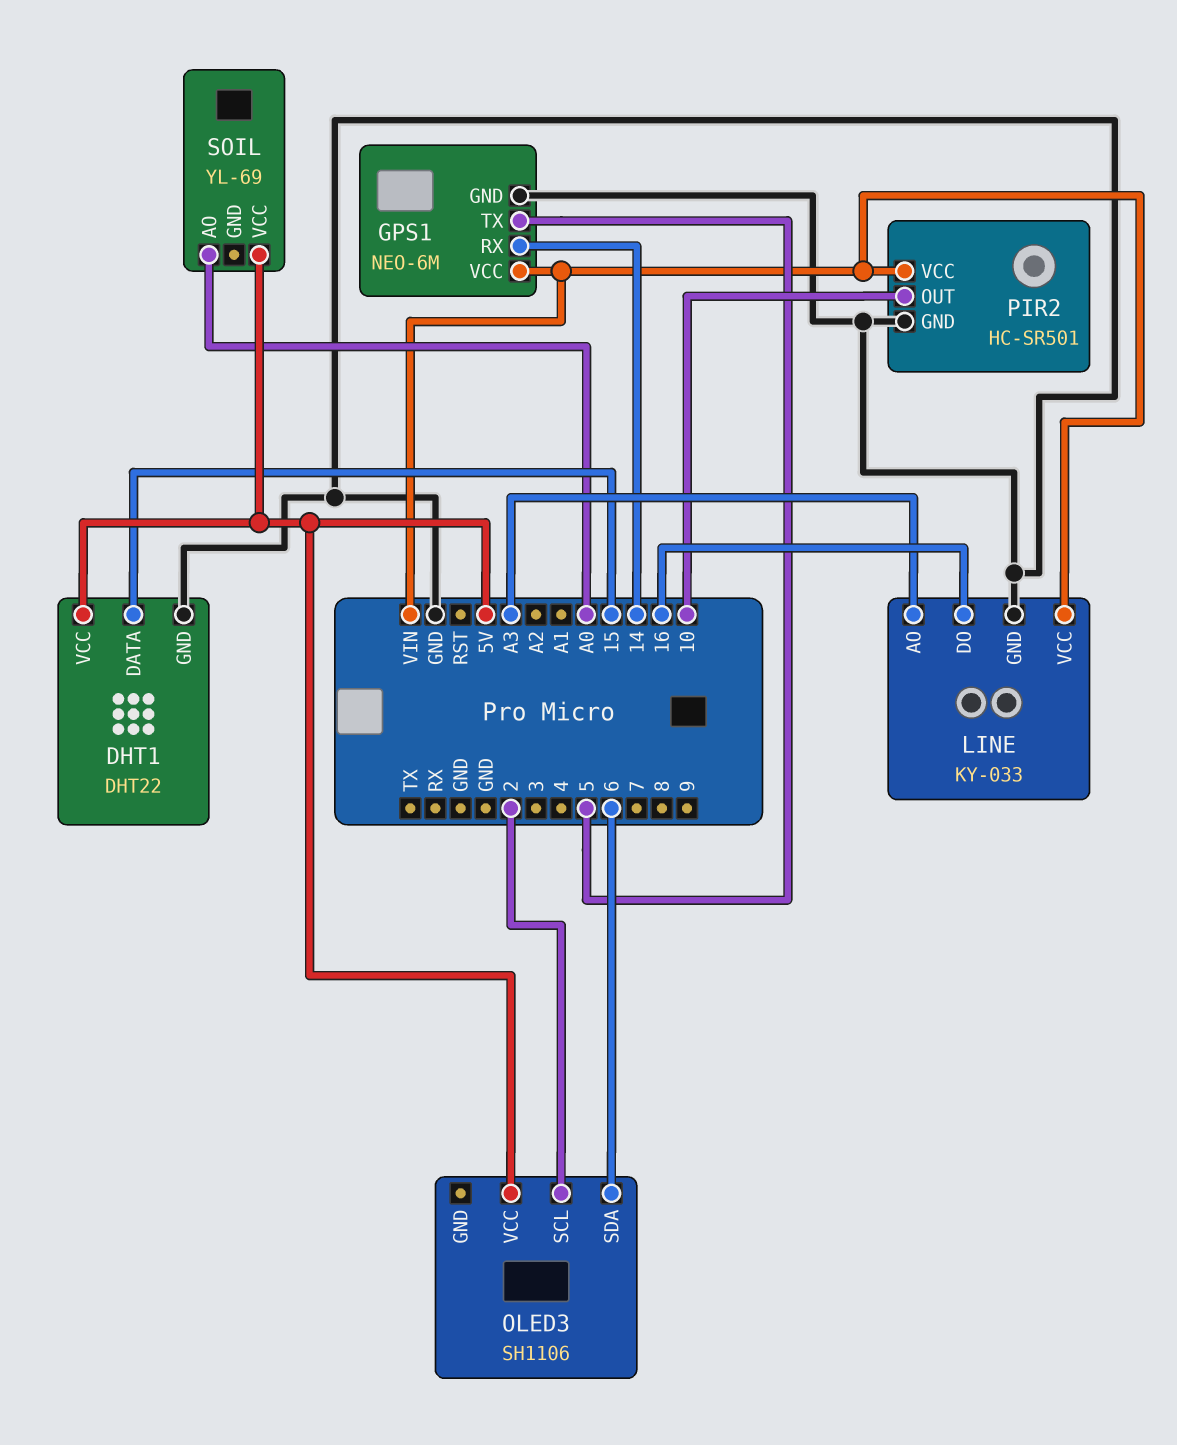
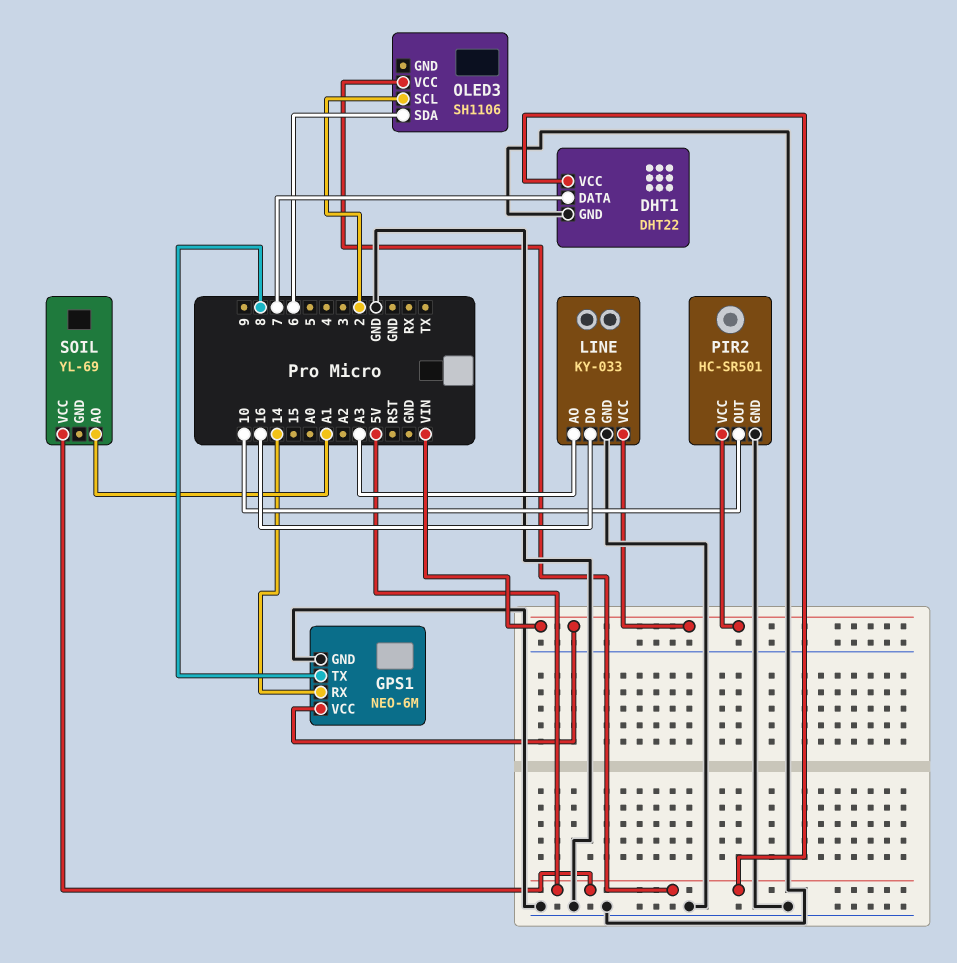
DHT1 pin DATA: 15 -> 7
GPS1 pin TX: 5 -> 8
SOIL pin AO: A0 -> A1

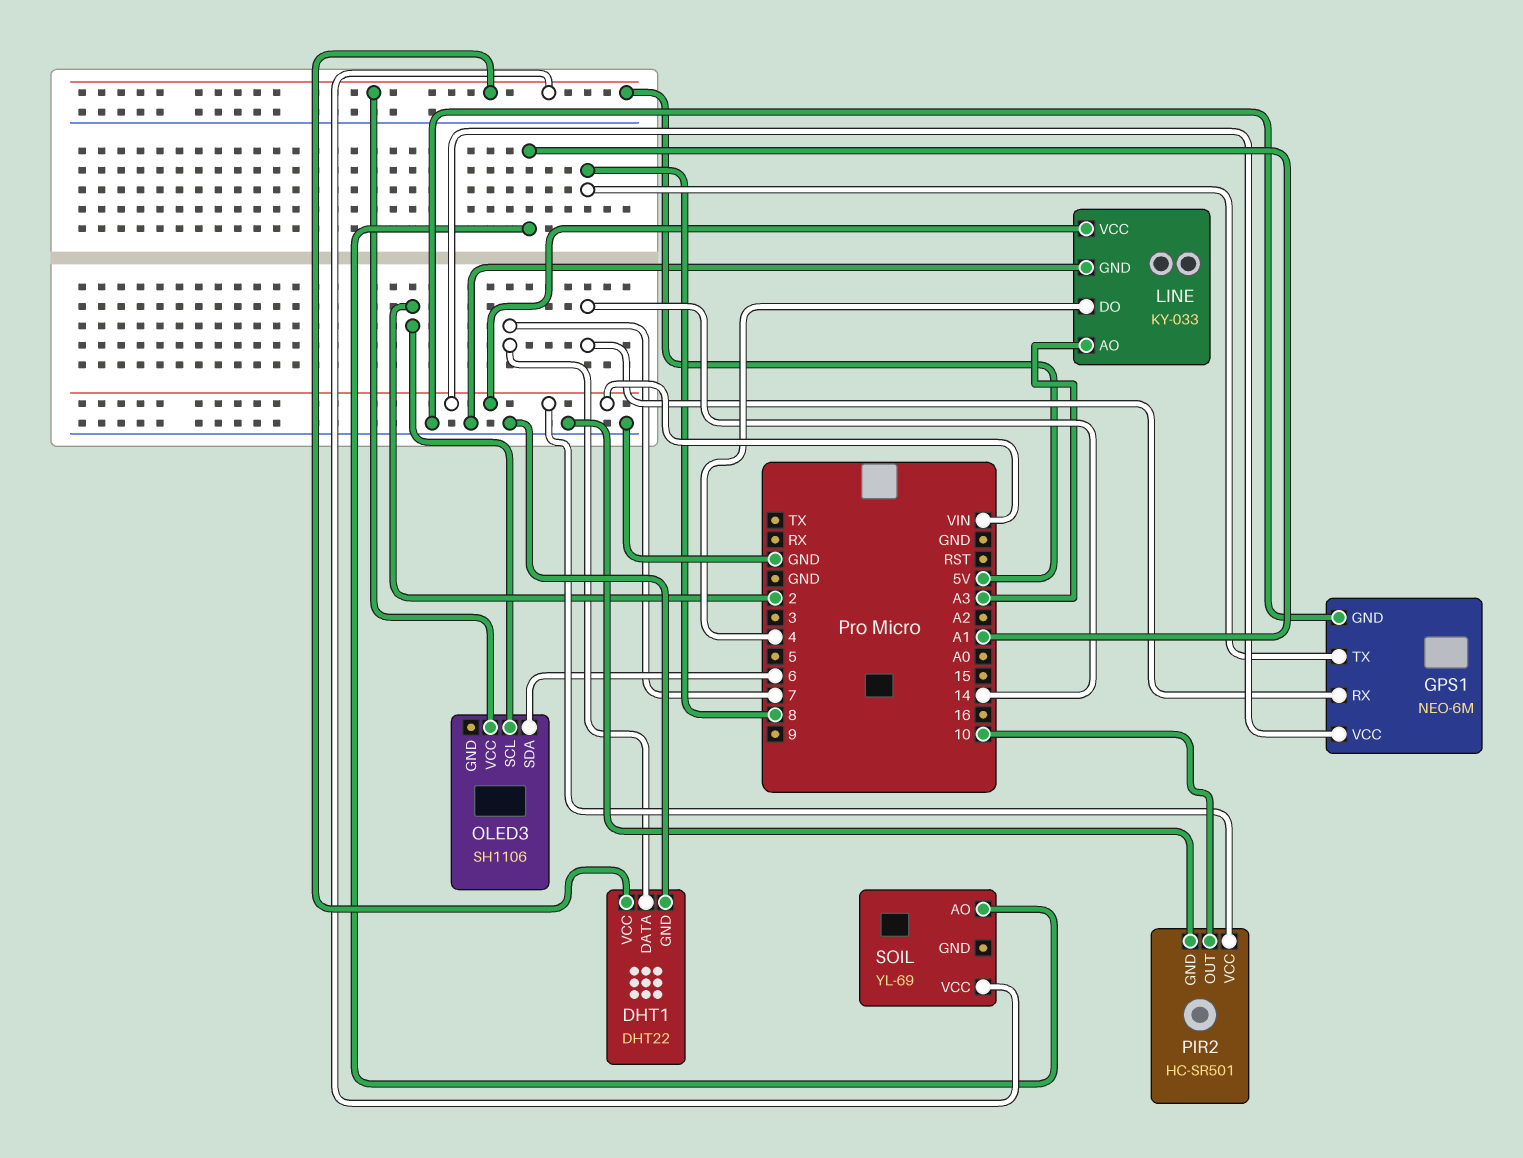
LINE pin DO: 16 -> 4

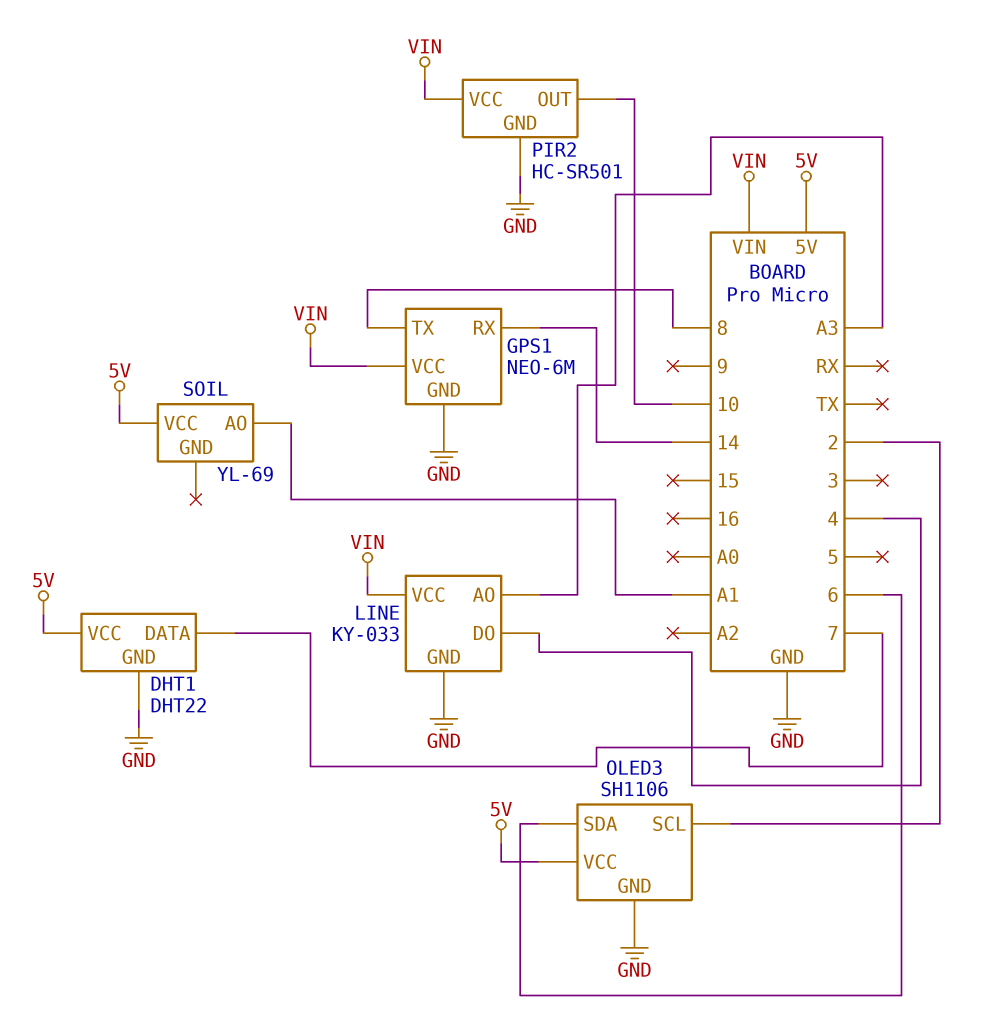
OLED3 pin GND: none -> GND

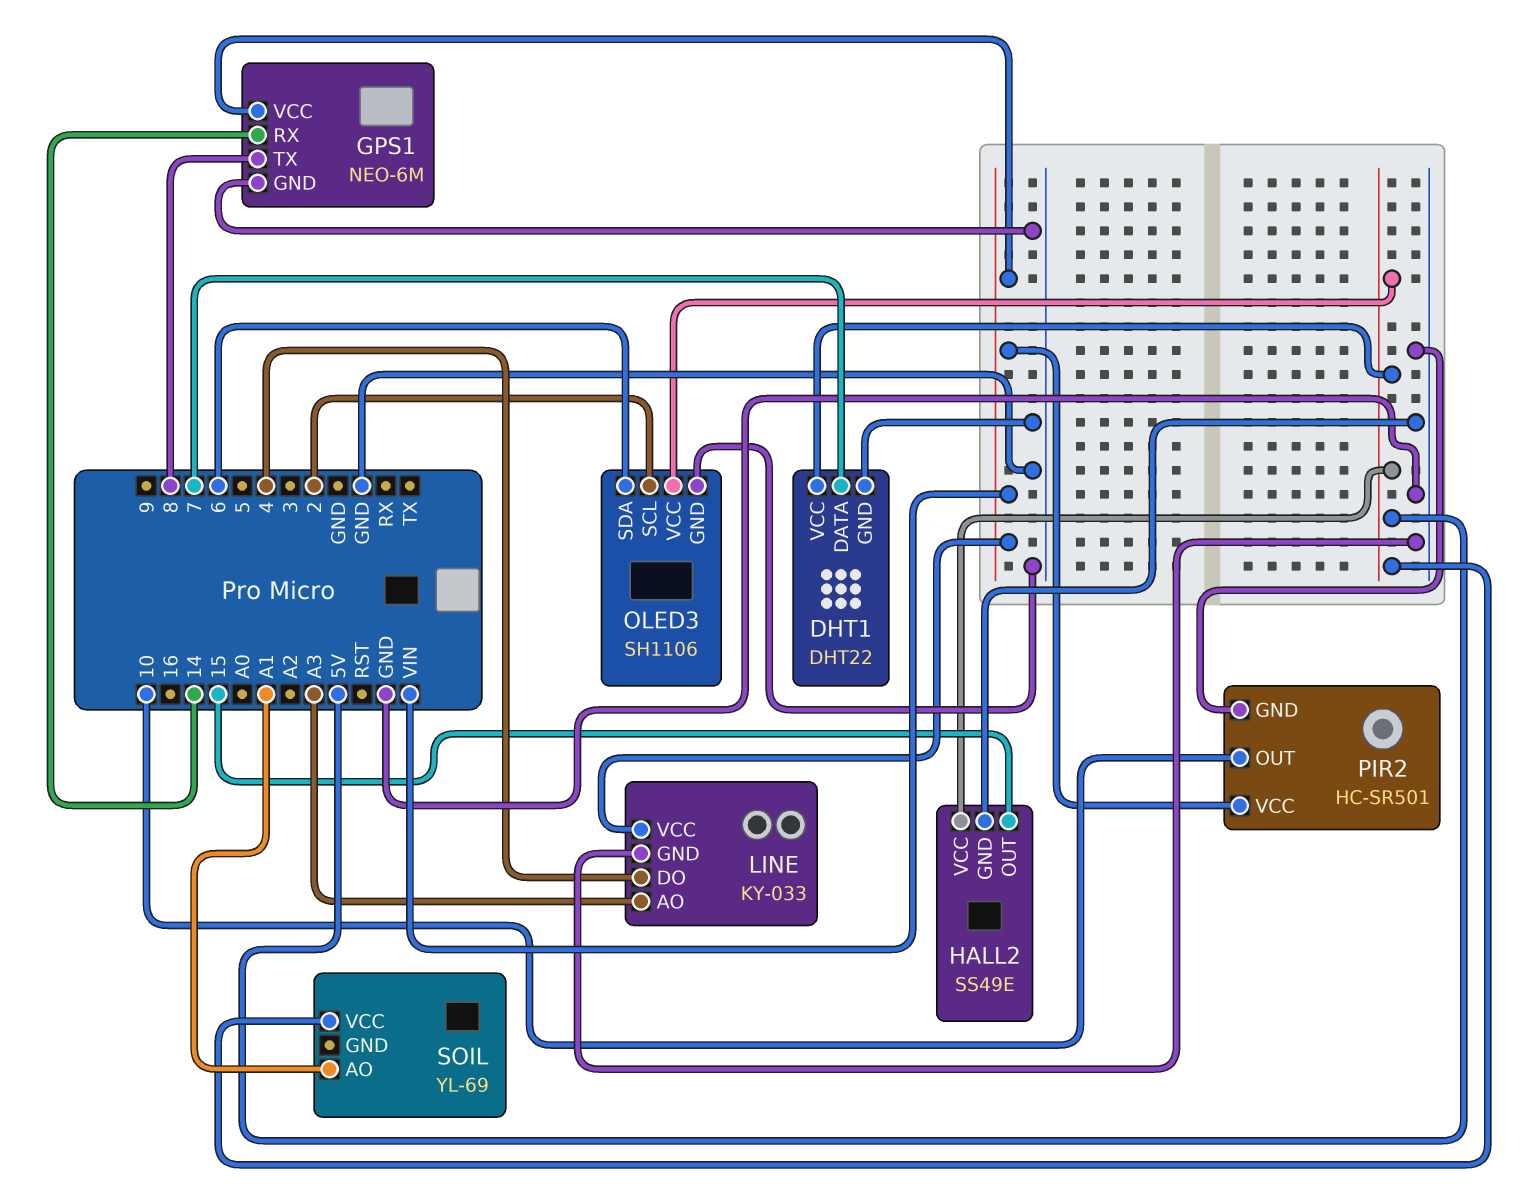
HALL2: none -> SS49E
HALL2 pin GND: none -> GND
HALL2 pin OUT: none -> 15
HALL2 pin VCC: none -> 5V

